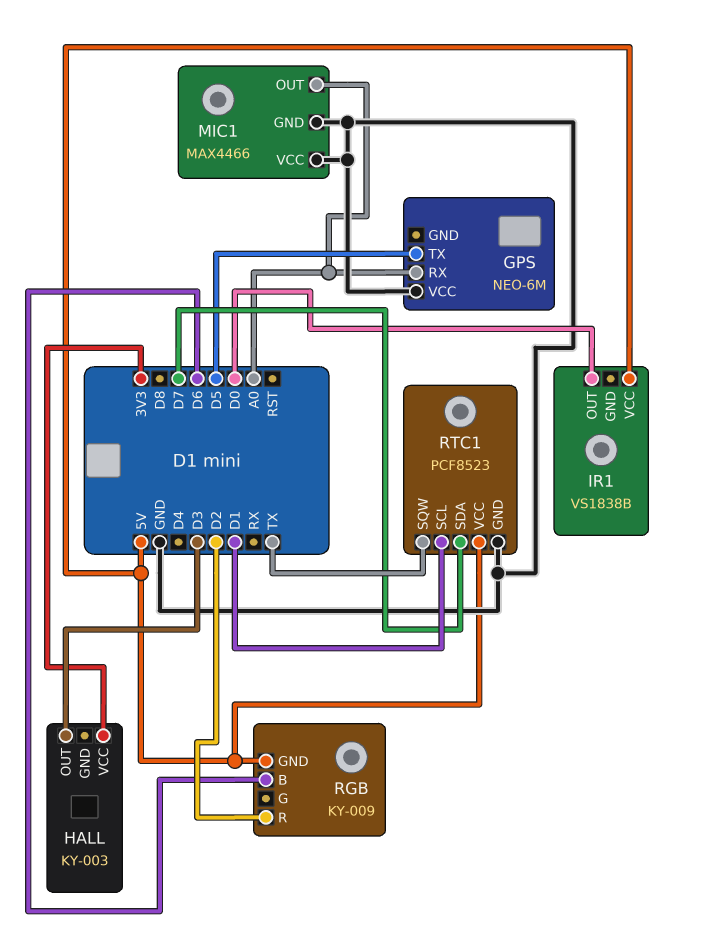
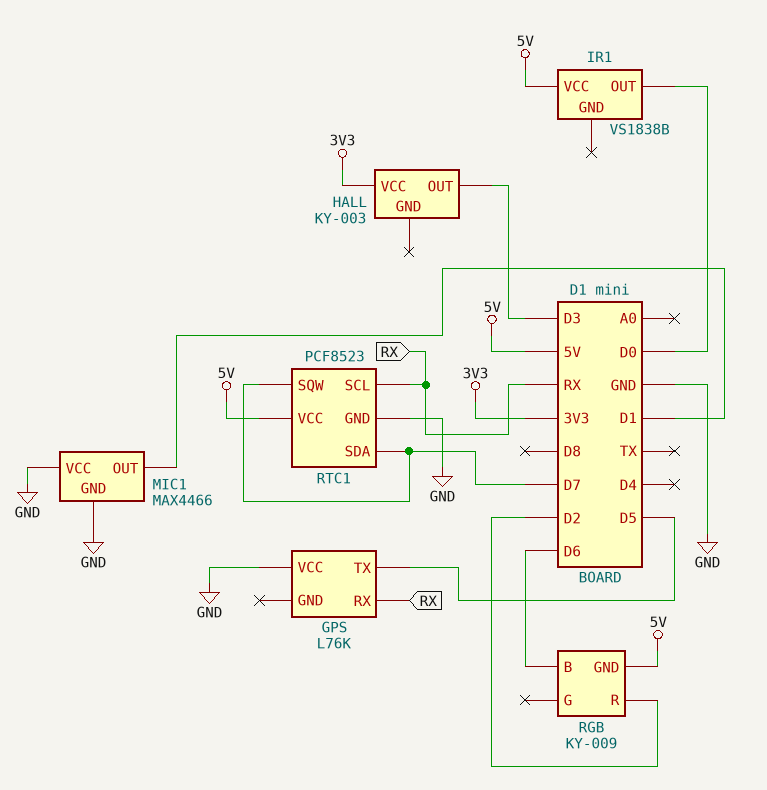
GPS: NEO-6M -> L76K
GPS pin RX: A0 -> RX
MIC1 pin OUT: A0 -> D1
RTC1 pin SCL: D1 -> RX
RTC1 pin SQW: TX -> D7

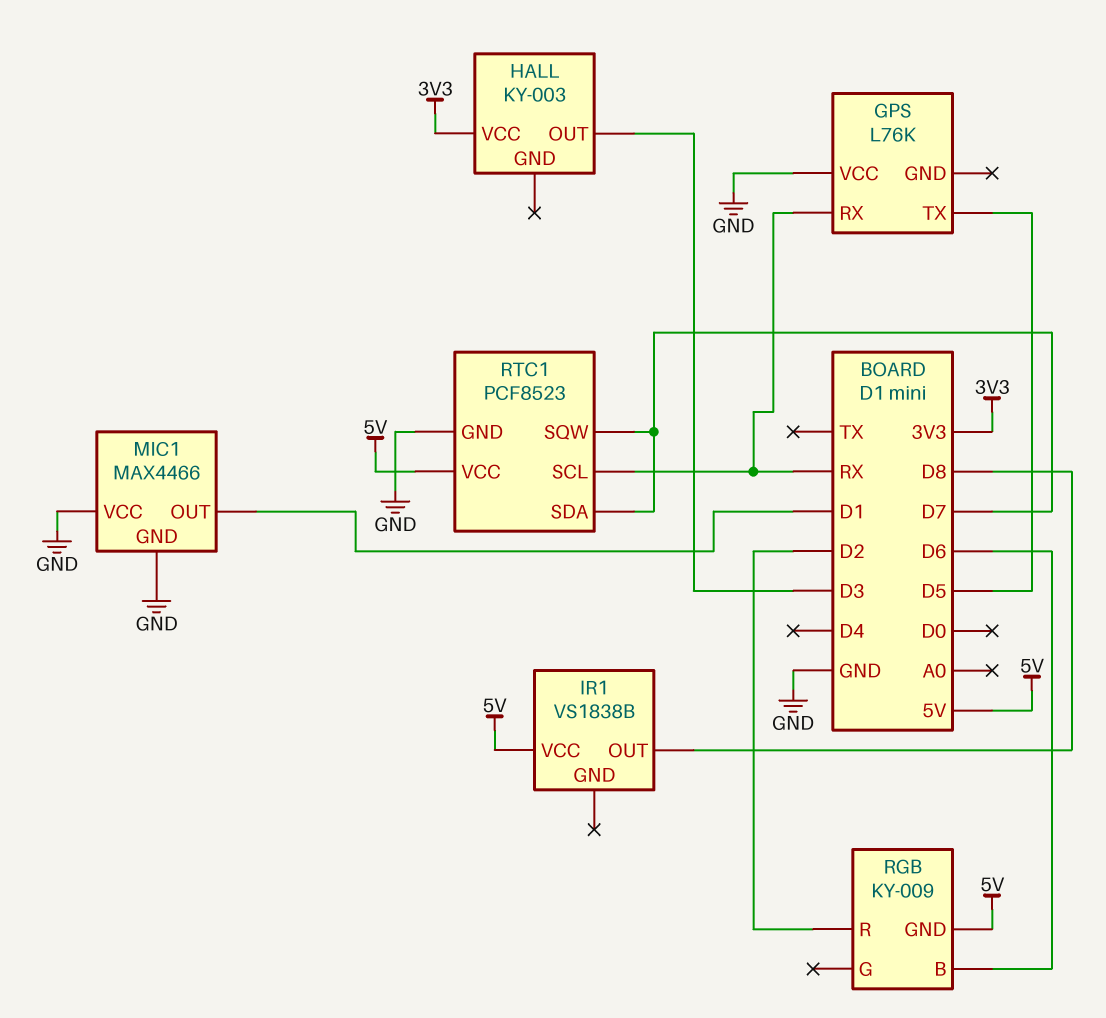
IR1 pin OUT: D0 -> D8

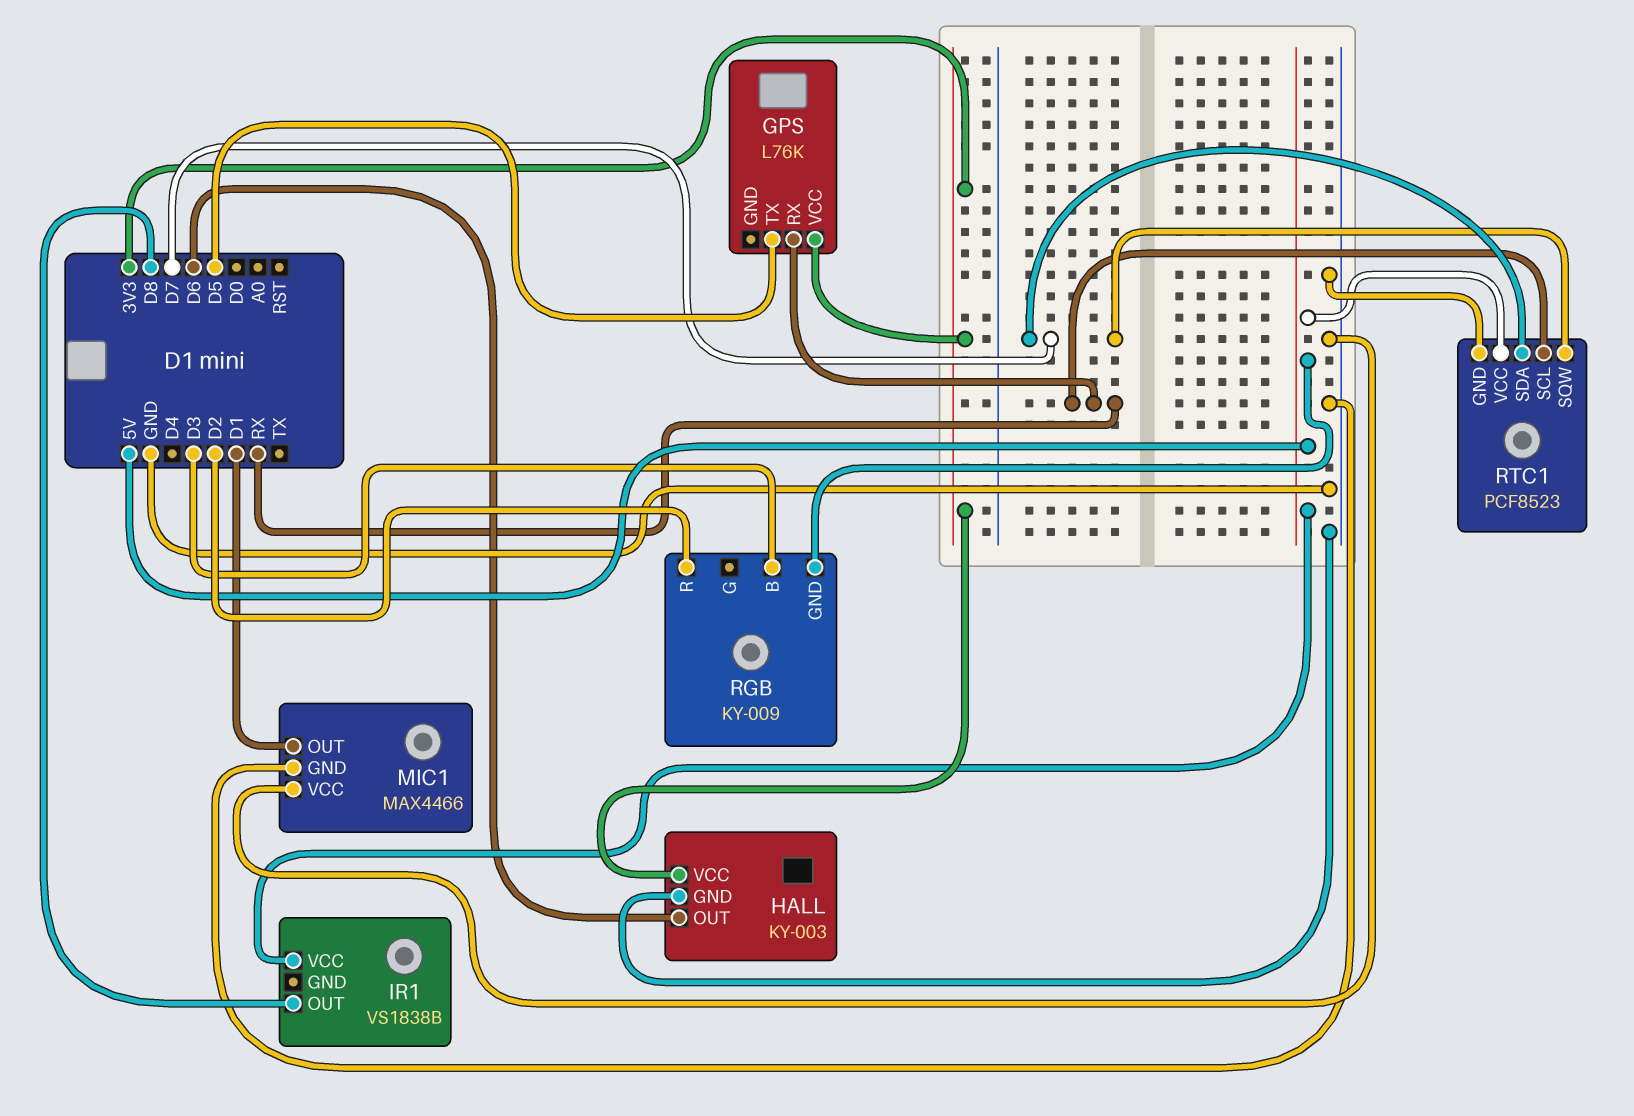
GPS pin VCC: GND -> 3V3
HALL pin GND: none -> GND
HALL pin OUT: D3 -> D6
RGB pin B: D6 -> D3

